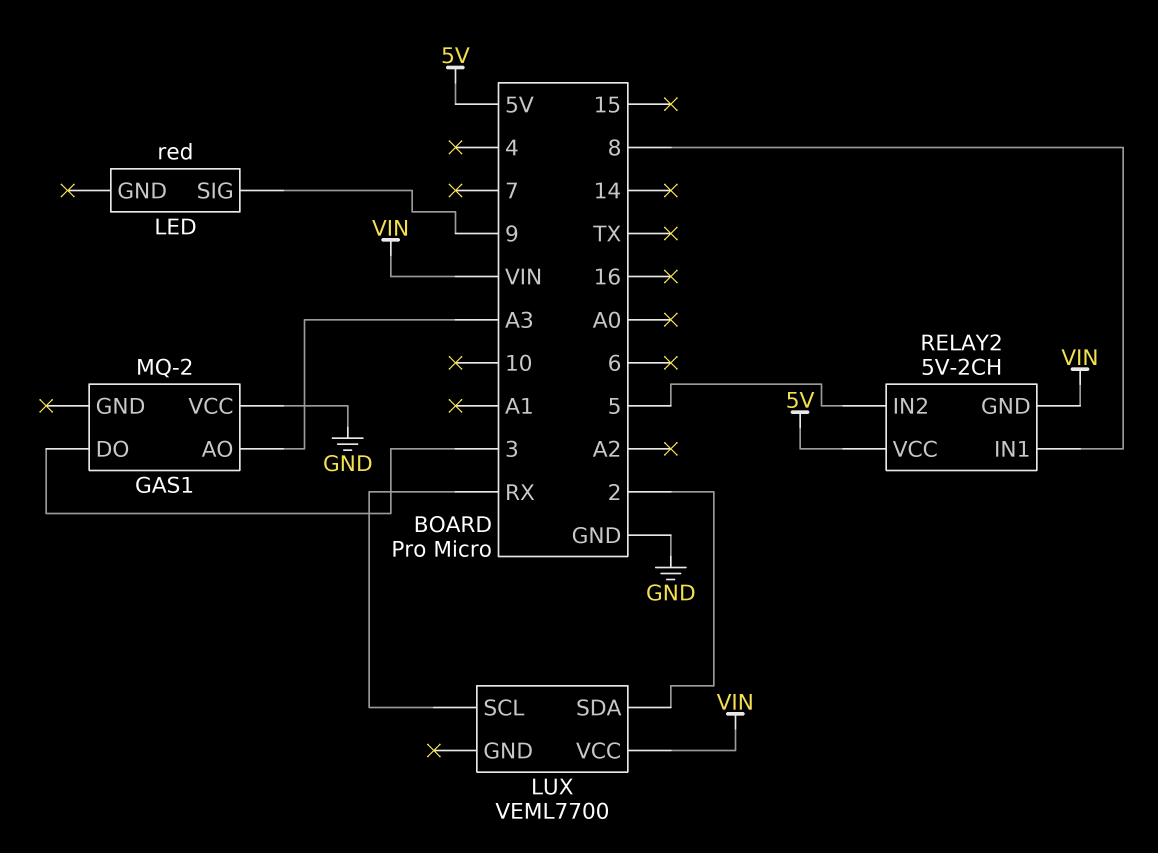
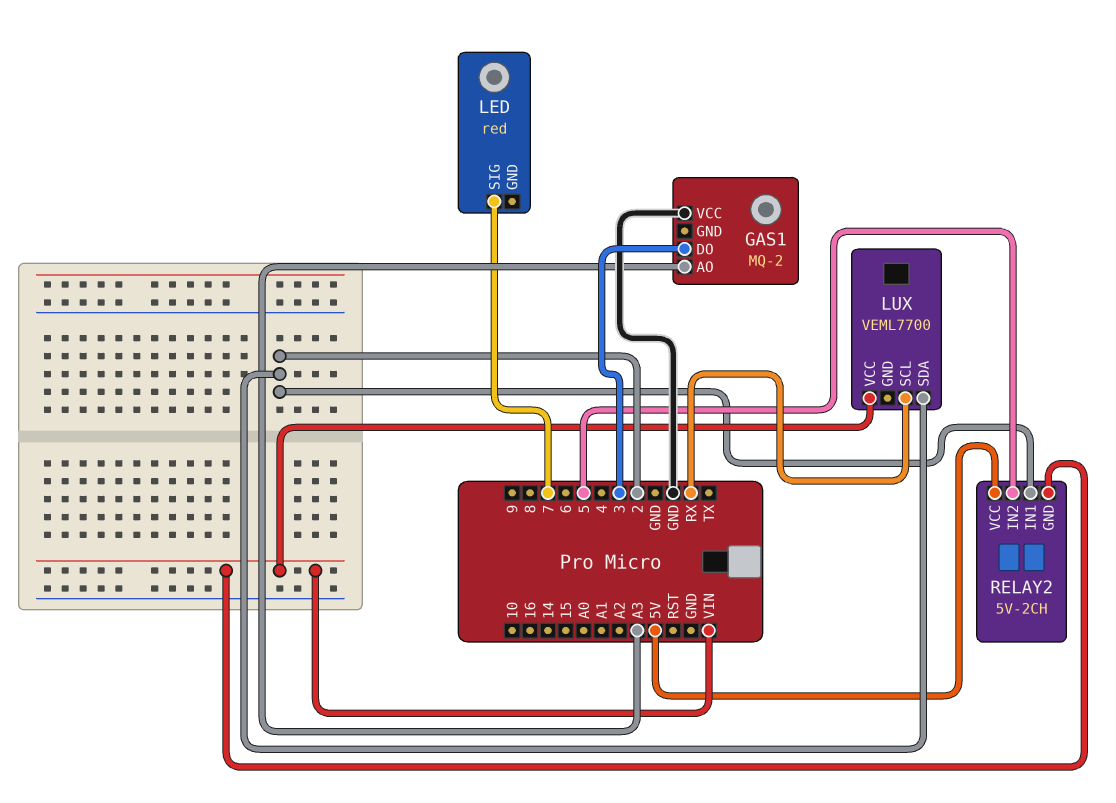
LED pin SIG: 9 -> 7
RELAY2 pin IN1: 8 -> 2

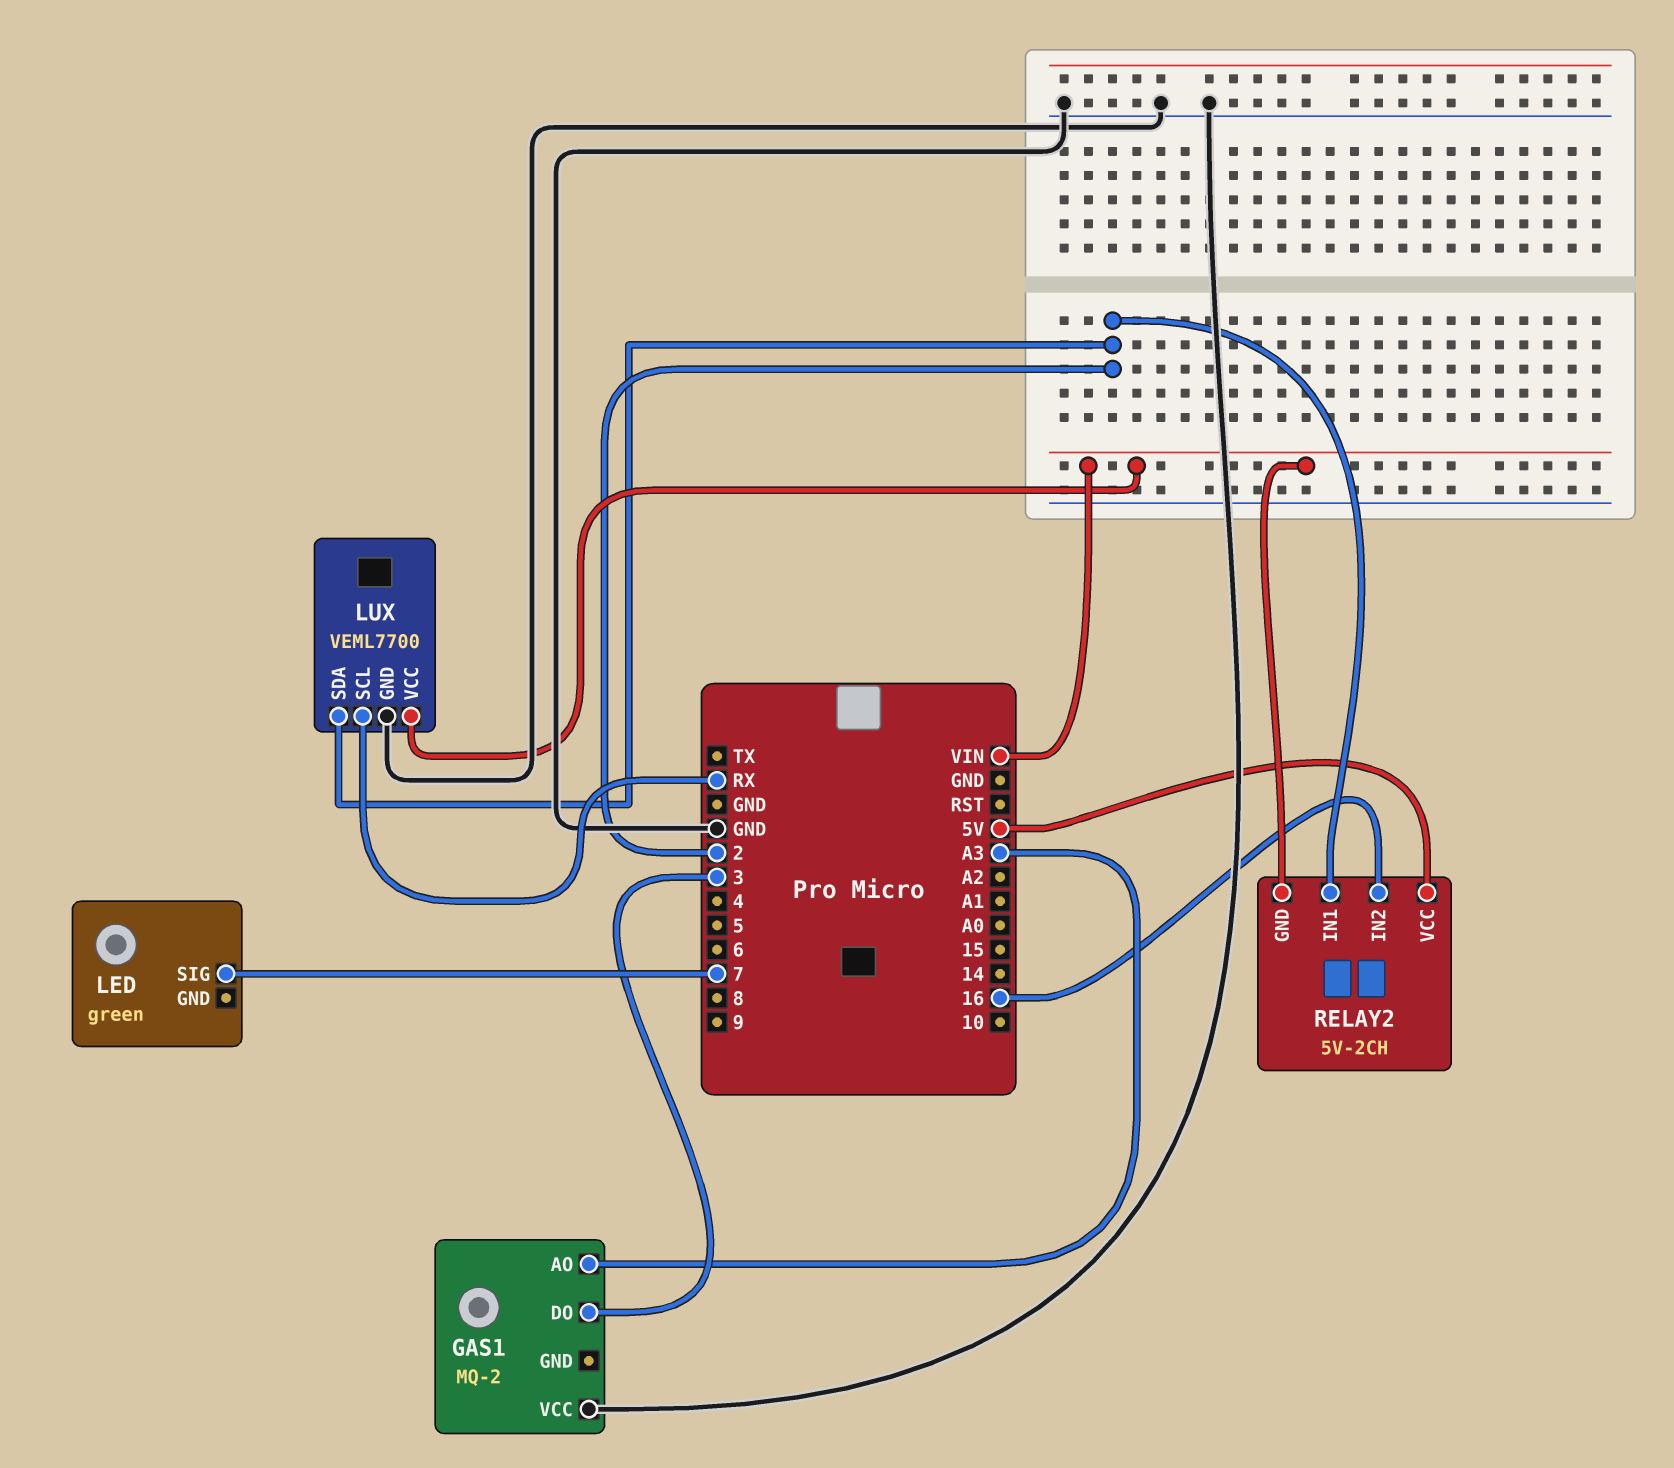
LED: red -> green
LUX pin GND: none -> GND
RELAY2 pin IN2: 5 -> 16

